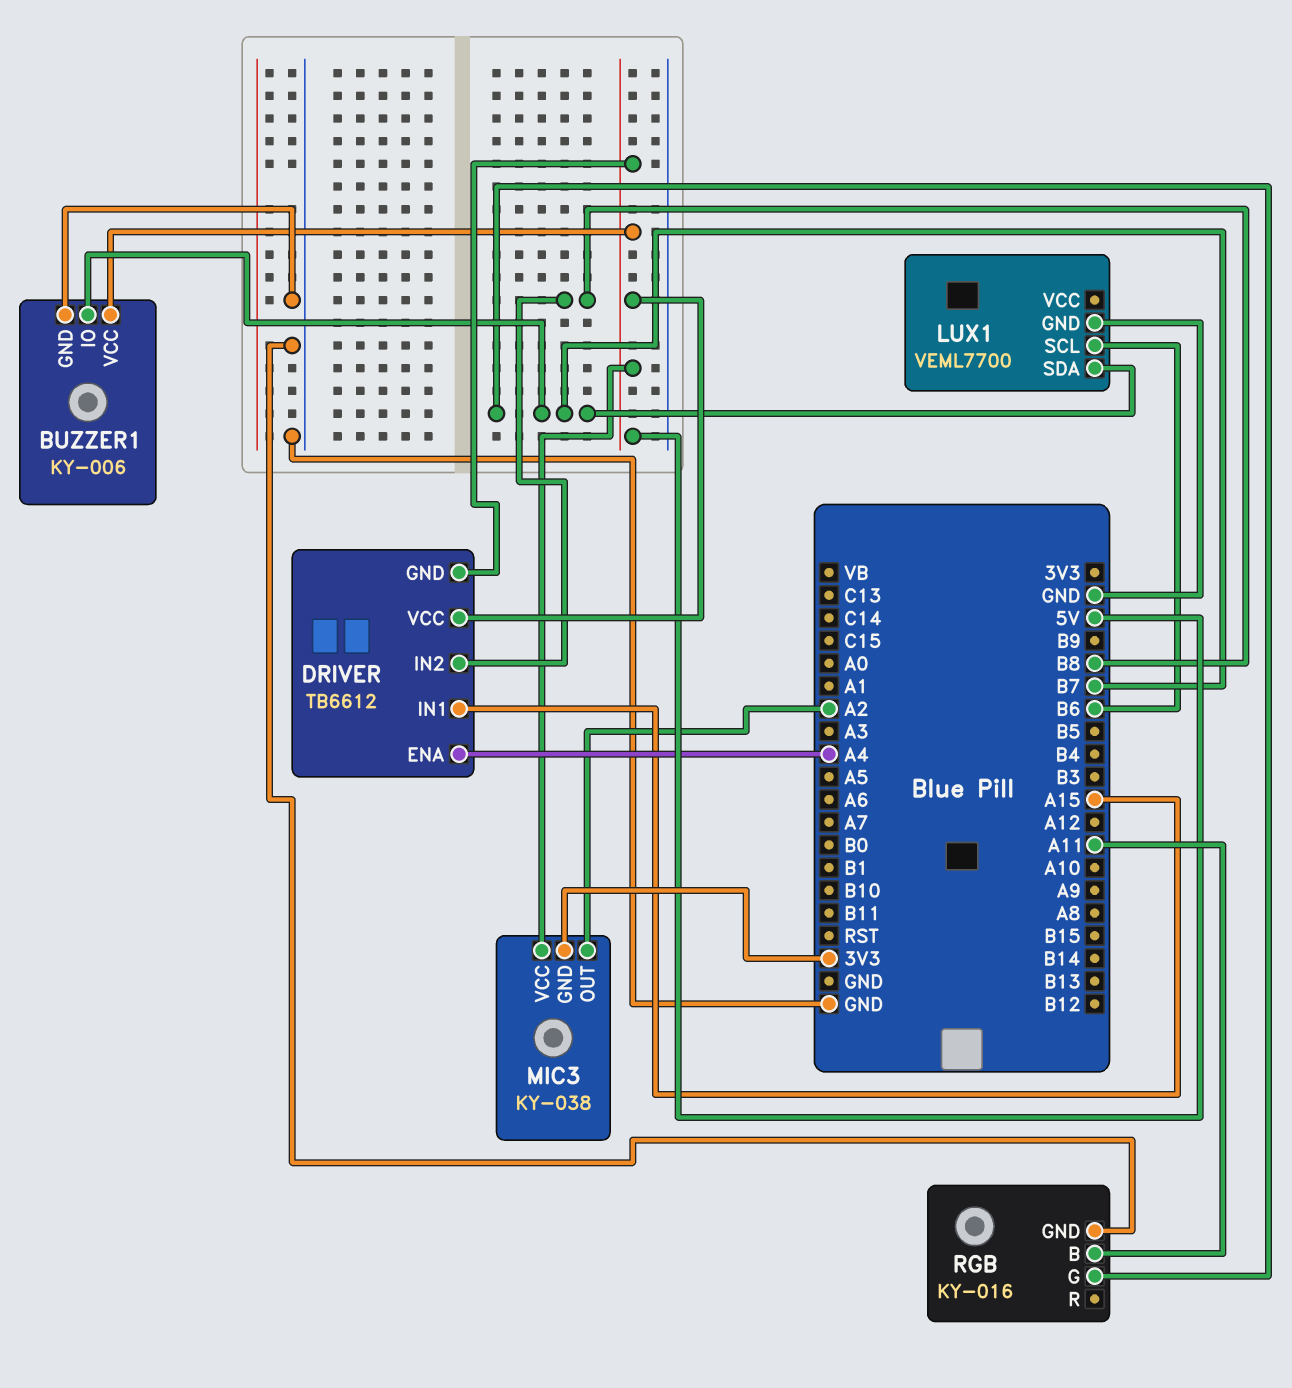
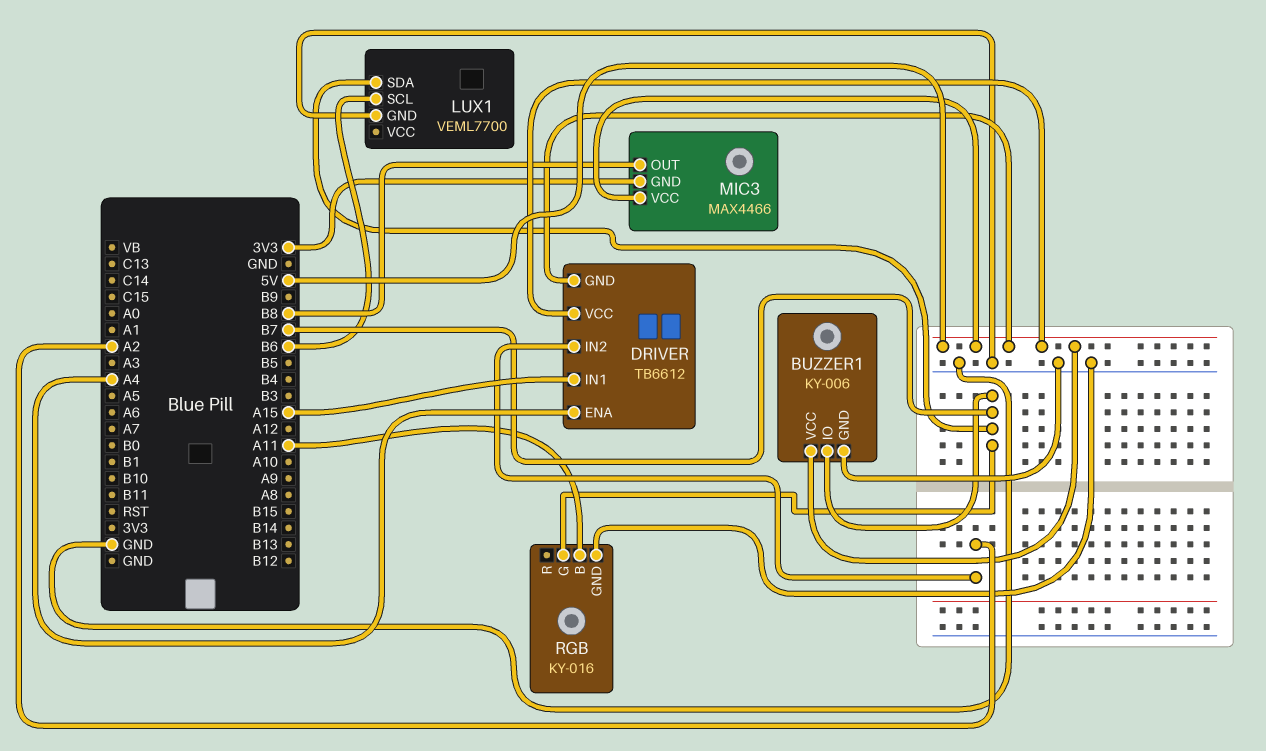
DRIVER pin IN2: B8 -> A2
MIC3: KY-038 -> MAX4466
MIC3 pin OUT: A2 -> B8

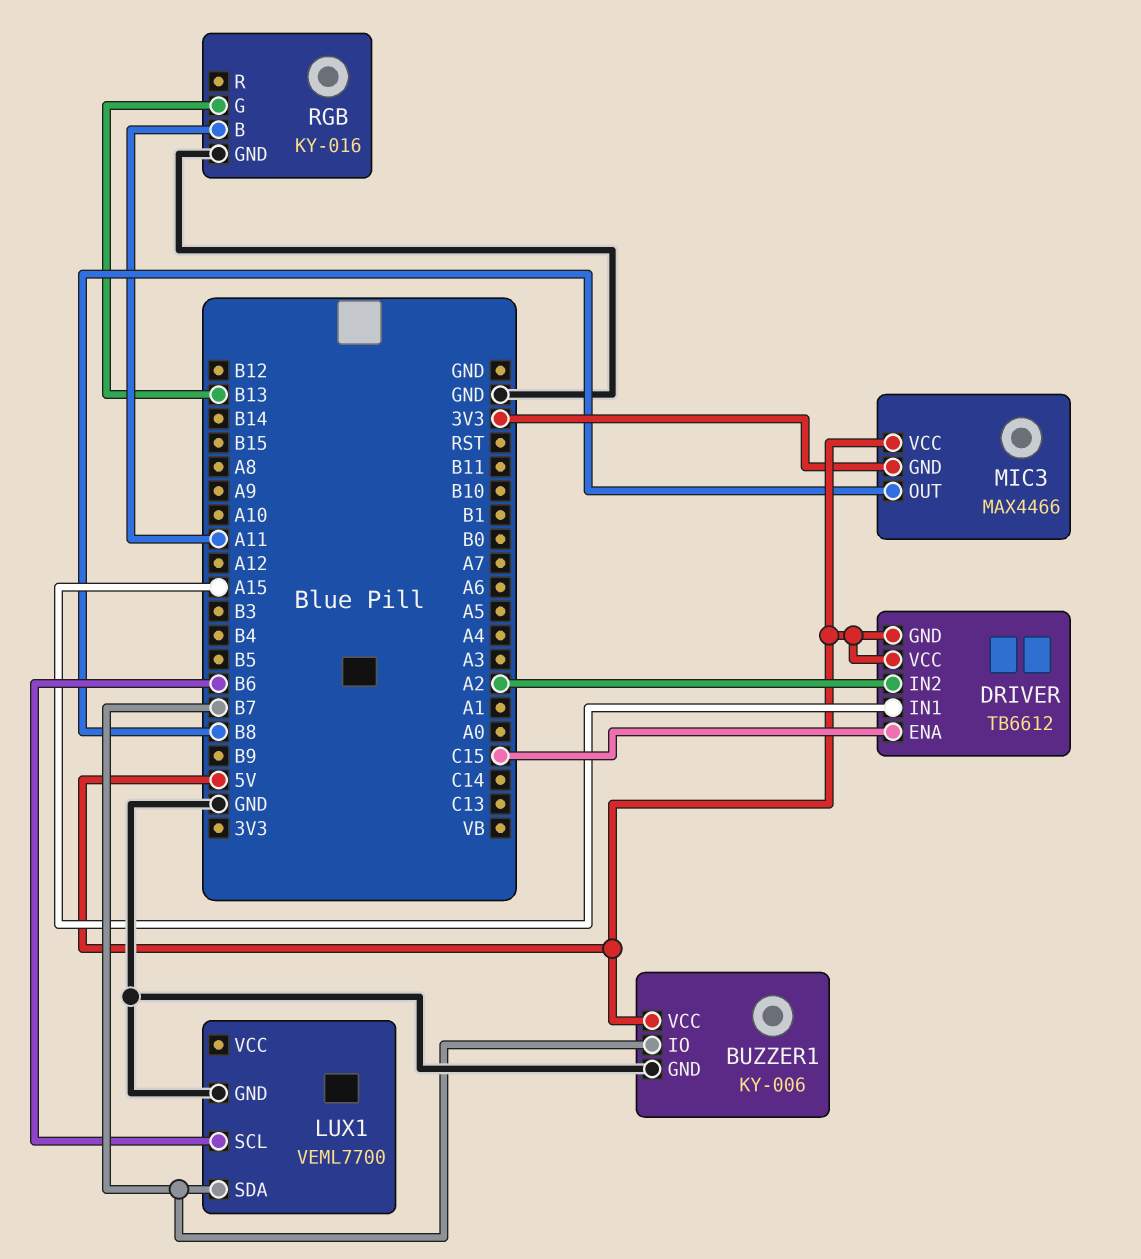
DRIVER pin ENA: A4 -> C15
RGB pin G: B7 -> B13

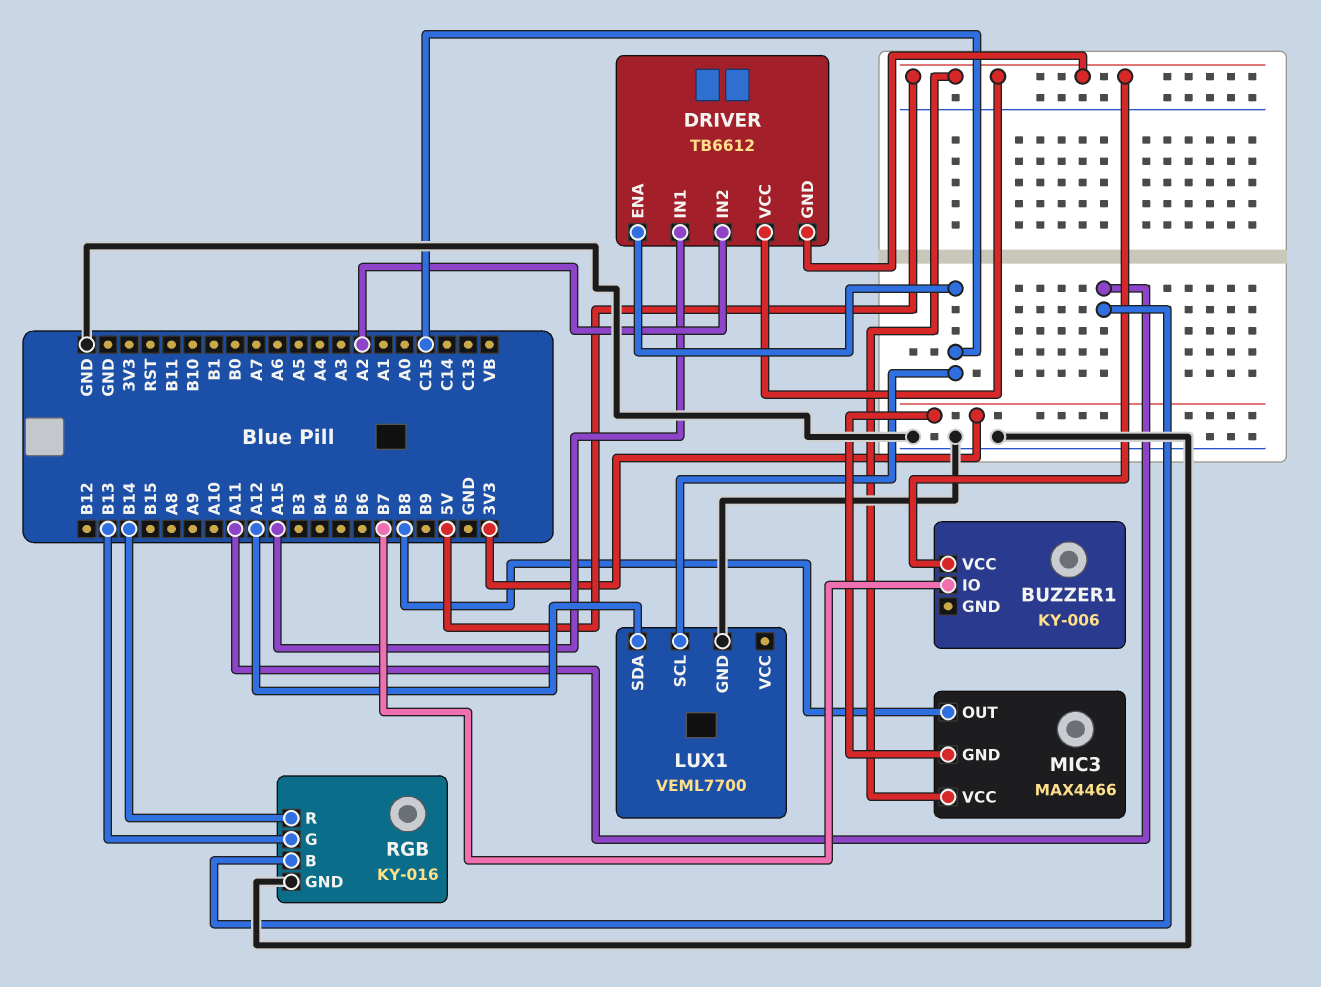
BUZZER1 pin GND: GND -> none
LUX1 pin SCL: B6 -> C15
LUX1 pin SDA: B7 -> A12
RGB pin R: none -> B14

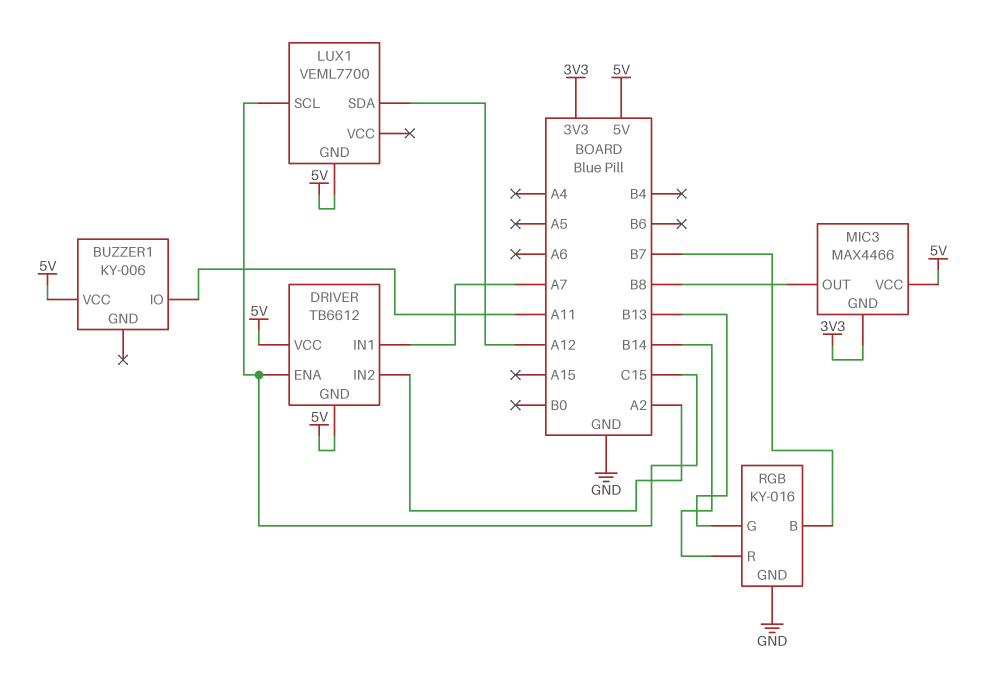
BUZZER1 pin IO: B7 -> A11
DRIVER pin IN1: A15 -> A7
LUX1 pin GND: GND -> 5V
RGB pin B: A11 -> B7

